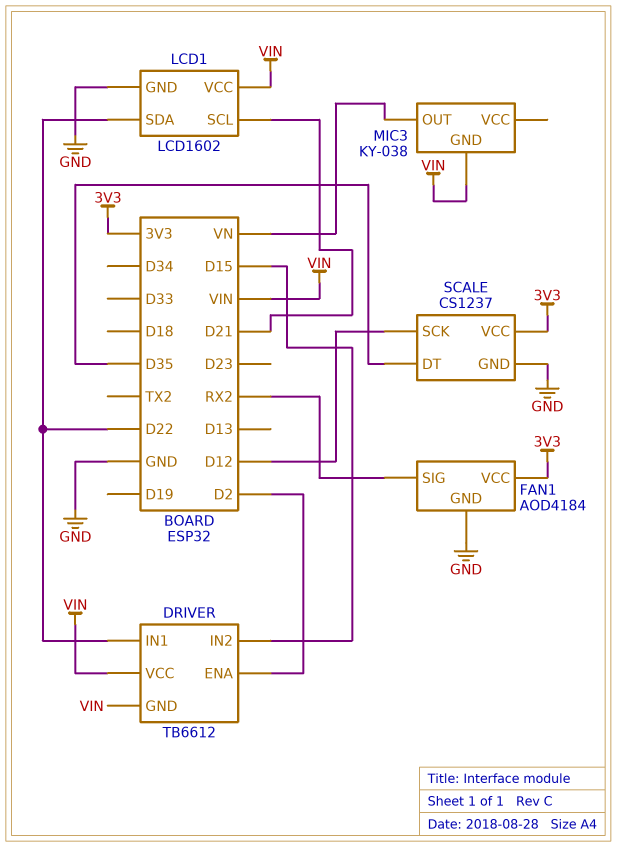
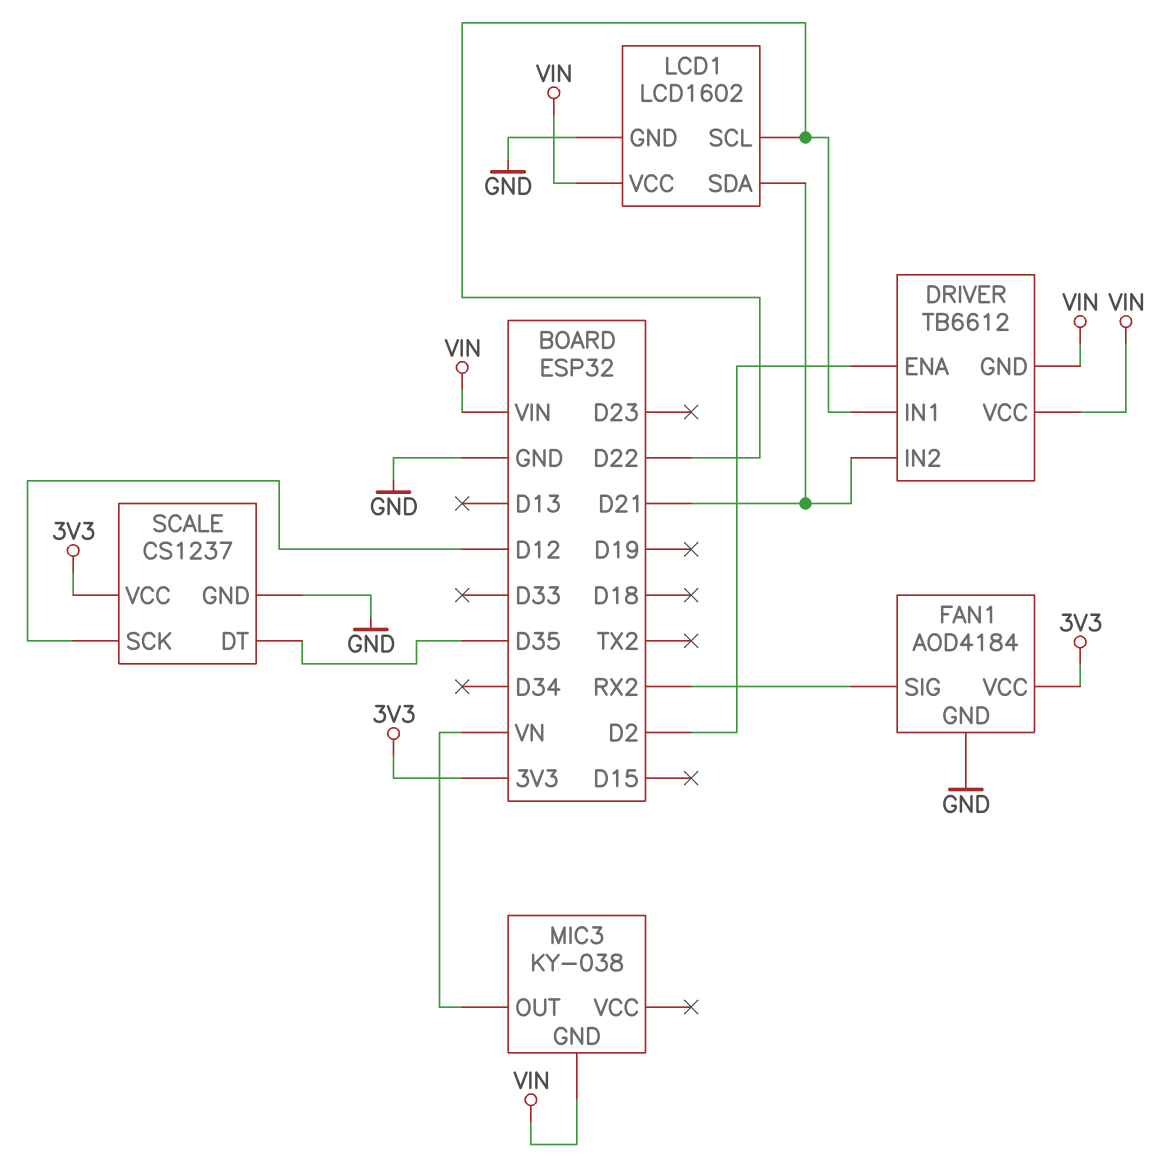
DRIVER pin IN2: D15 -> D21
LCD1 pin SCL: D21 -> D22
LCD1 pin SDA: D22 -> D21

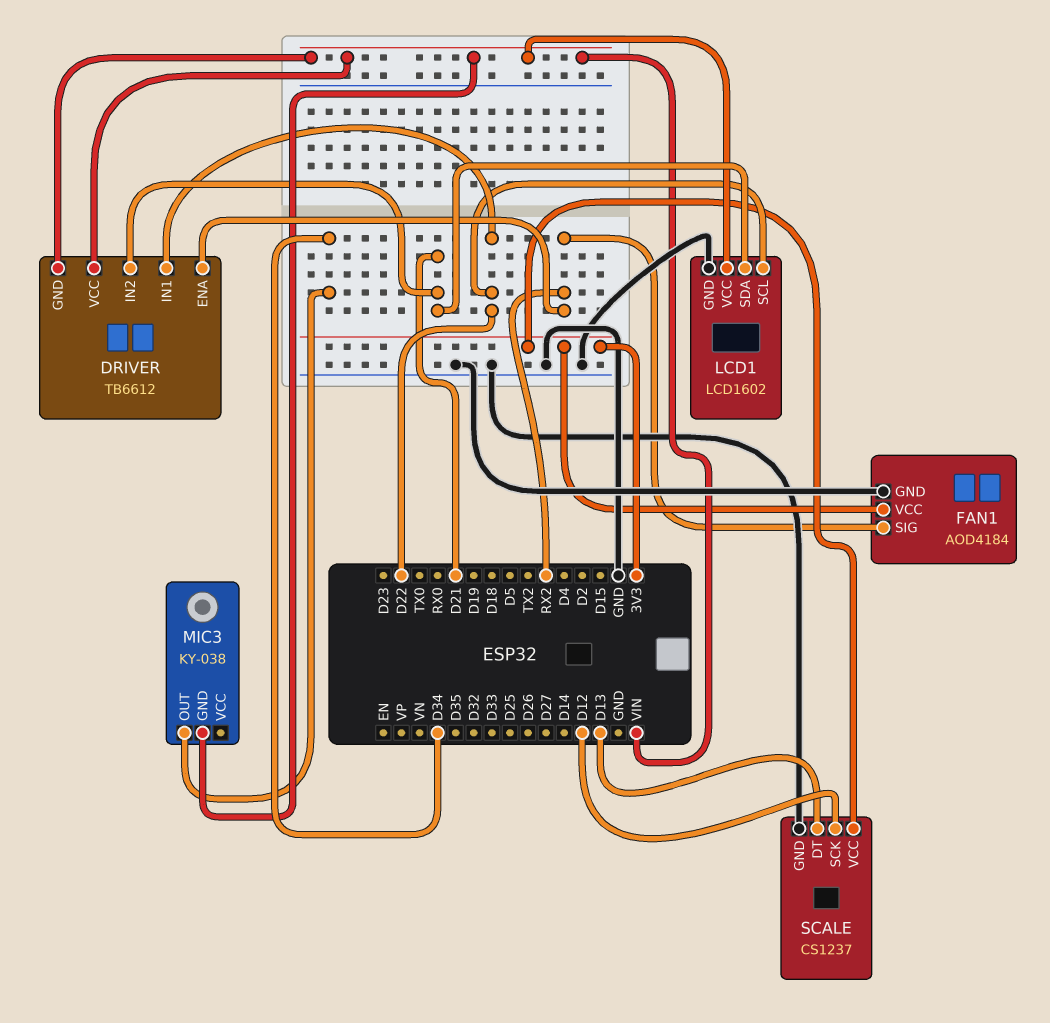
DRIVER pin ENA: D2 -> RX2
MIC3 pin OUT: VN -> D34
SCALE pin DT: D35 -> D13

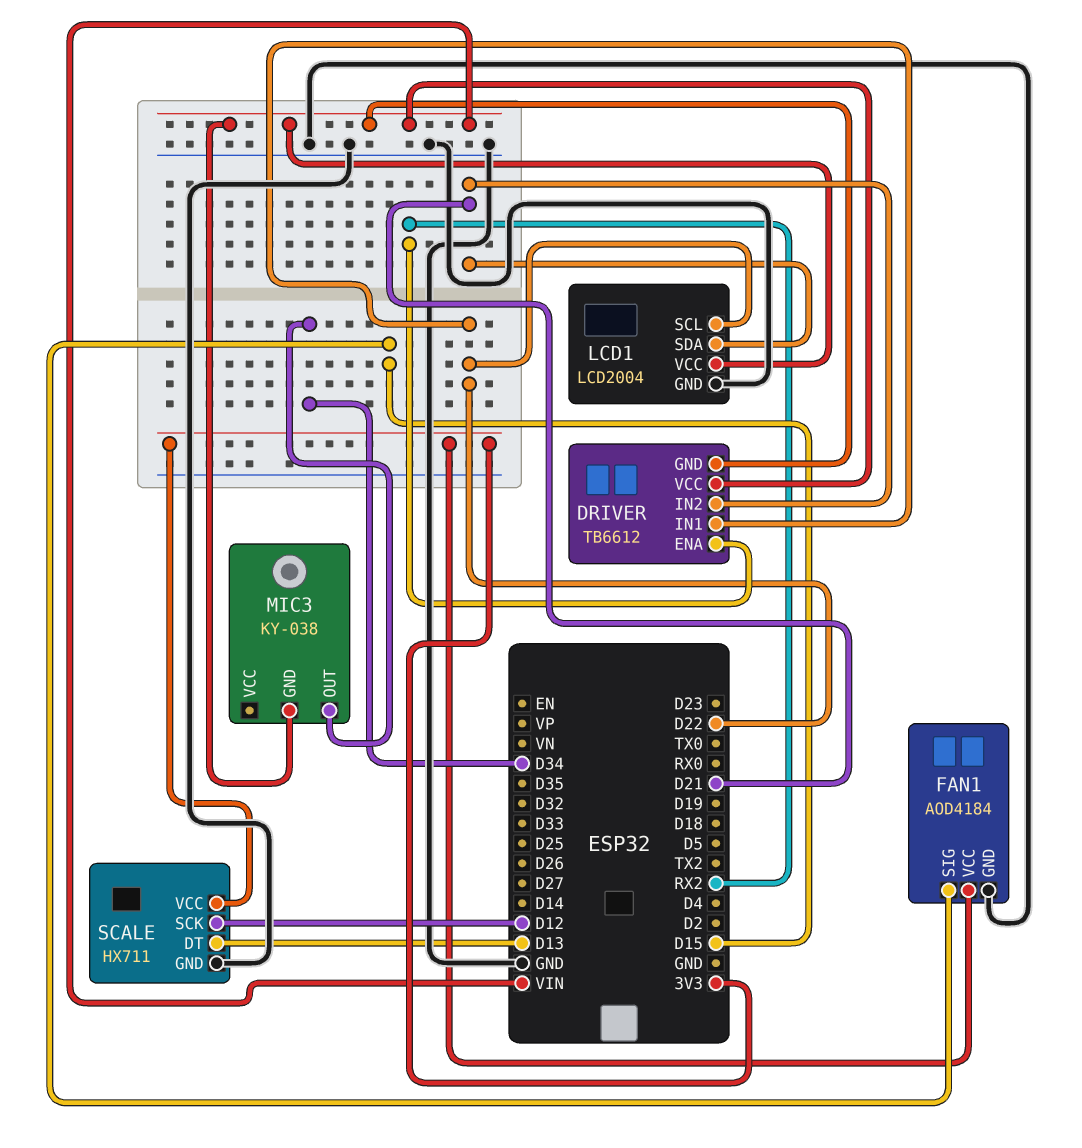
FAN1 pin SIG: RX2 -> D15
LCD1: LCD1602 -> LCD2004
SCALE: CS1237 -> HX711

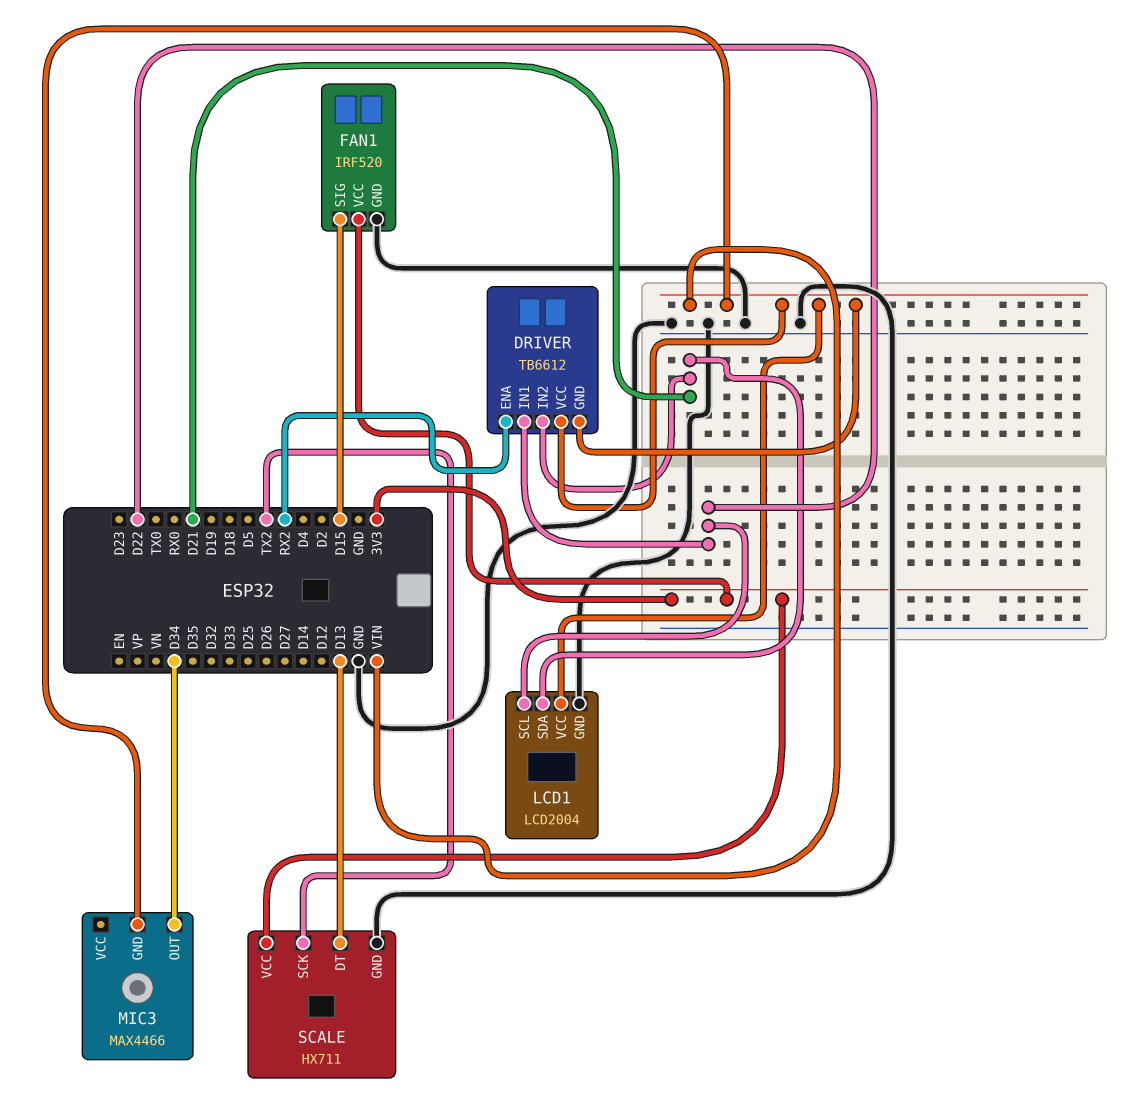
FAN1: AOD4184 -> IRF520
MIC3: KY-038 -> MAX4466
SCALE pin SCK: D12 -> TX2

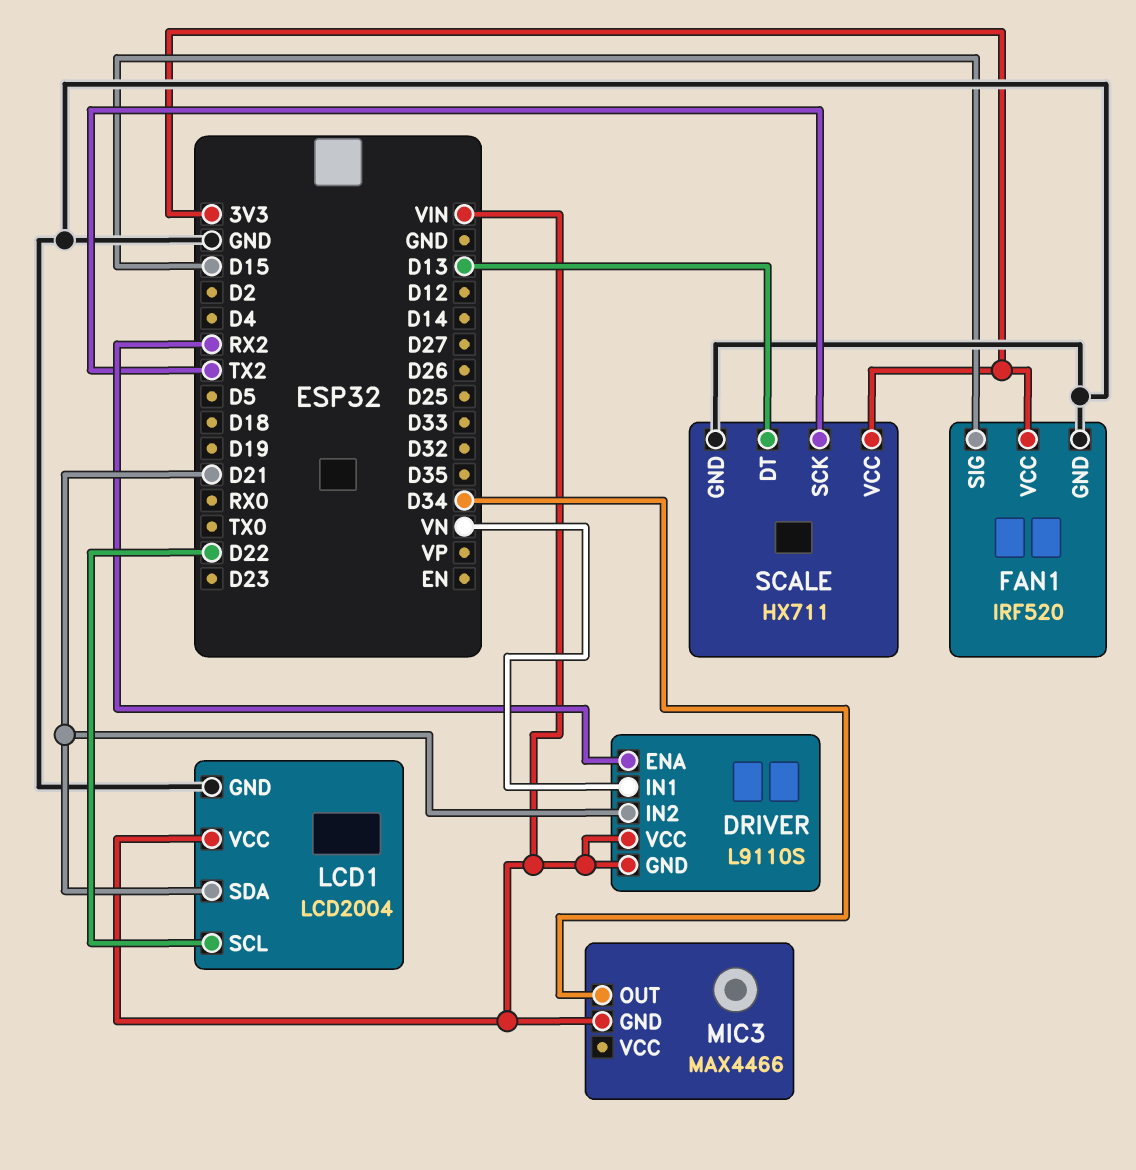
DRIVER: TB6612 -> L9110S
DRIVER pin IN1: D22 -> VN

